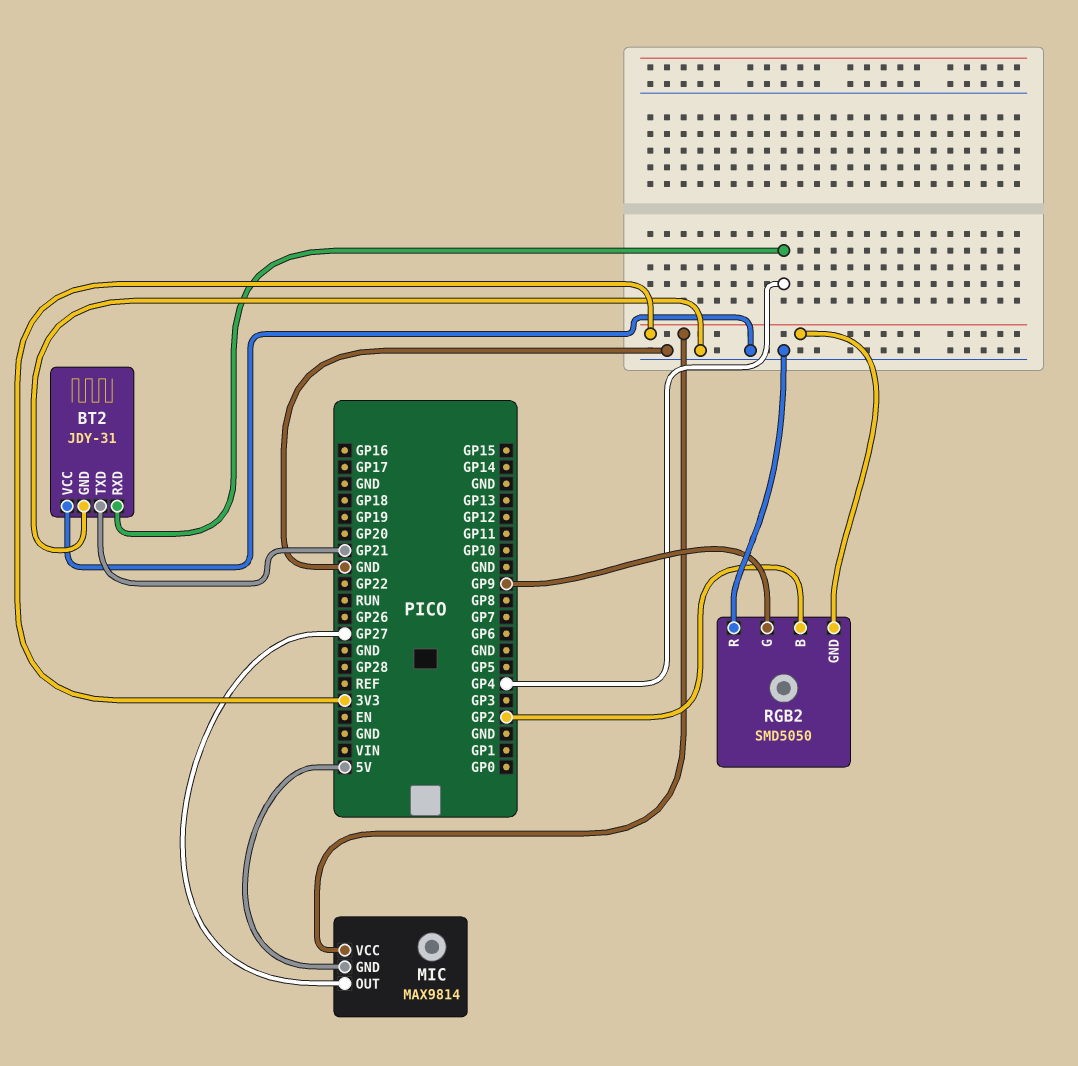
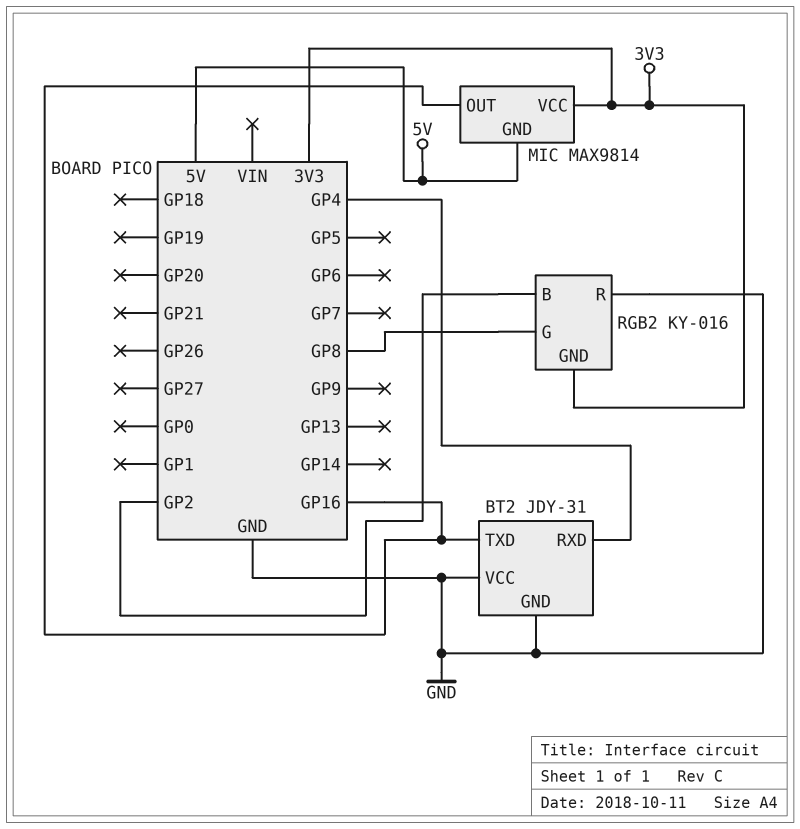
BT2 pin TXD: GP21 -> GP16
MIC pin OUT: GP27 -> GP16
RGB2: SMD5050 -> KY-016
RGB2 pin G: GP9 -> GP8

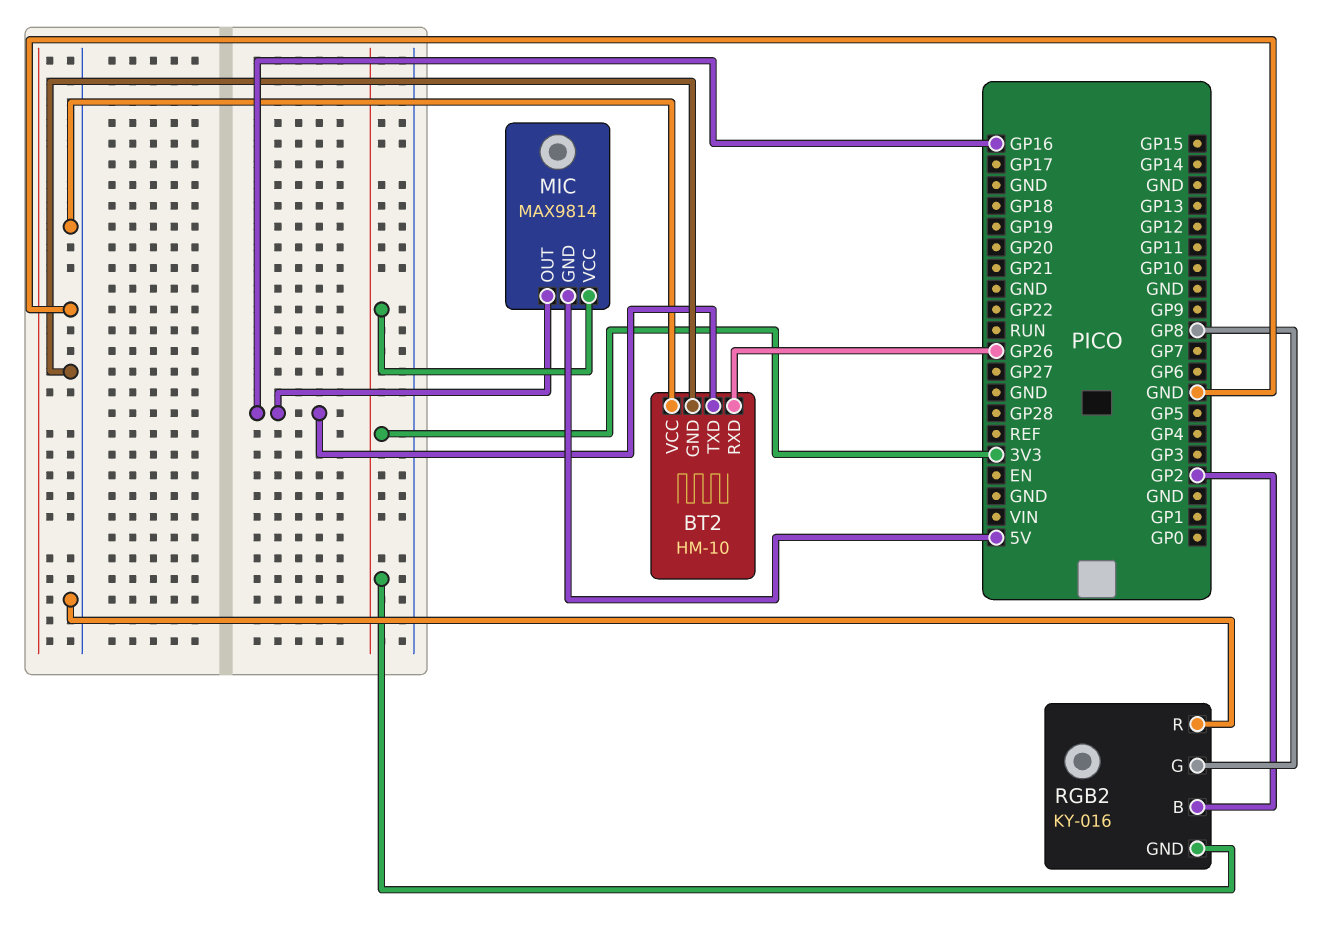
BT2: JDY-31 -> HM-10
BT2 pin RXD: GP4 -> GP26

